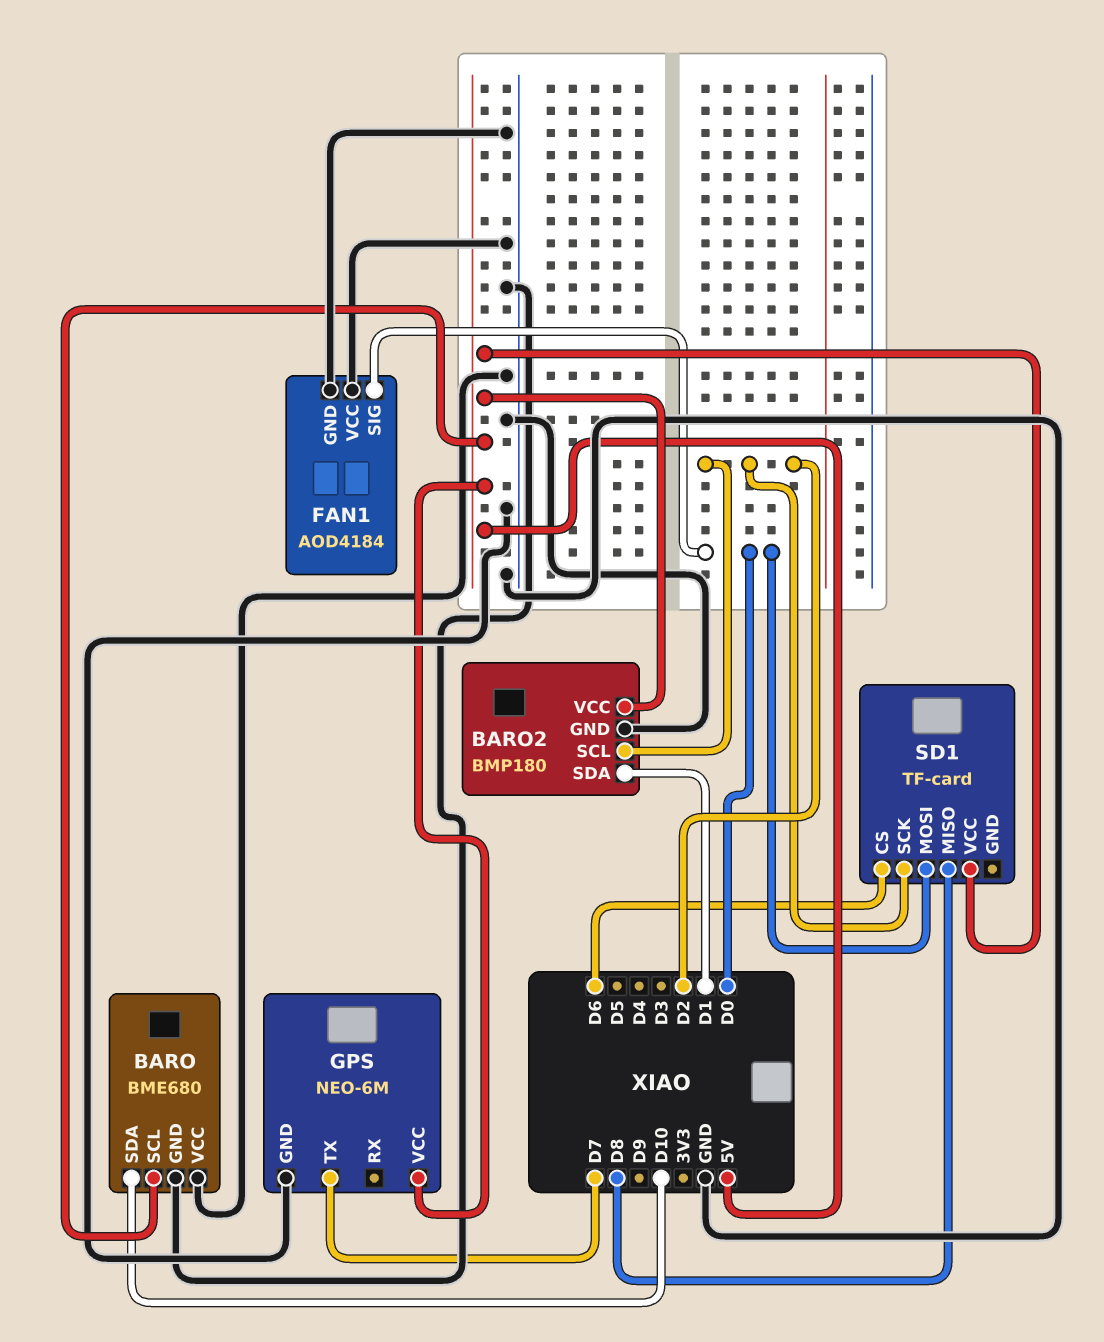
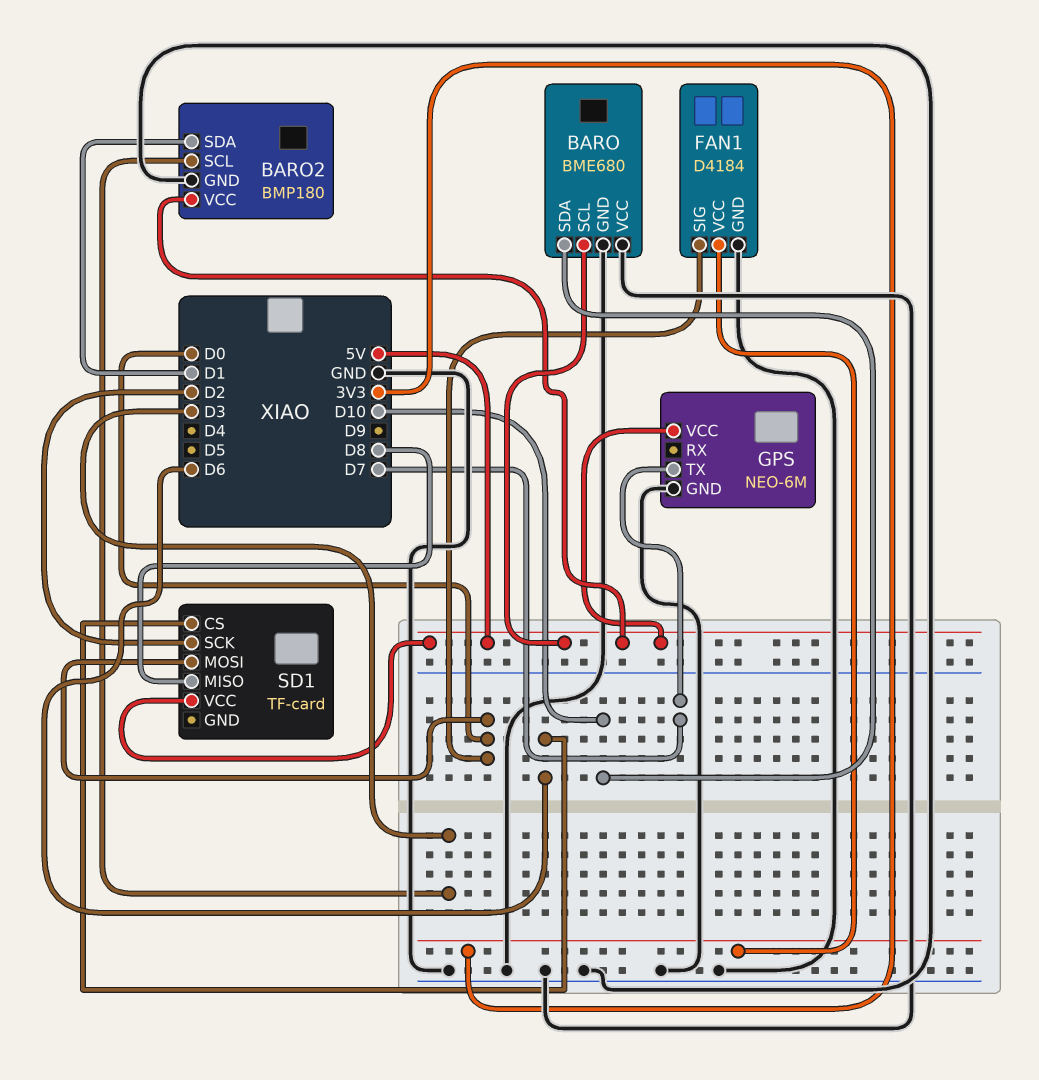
BARO2 pin SCL: D2 -> D3
FAN1: AOD4184 -> D4184
FAN1 pin VCC: GND -> 3V3

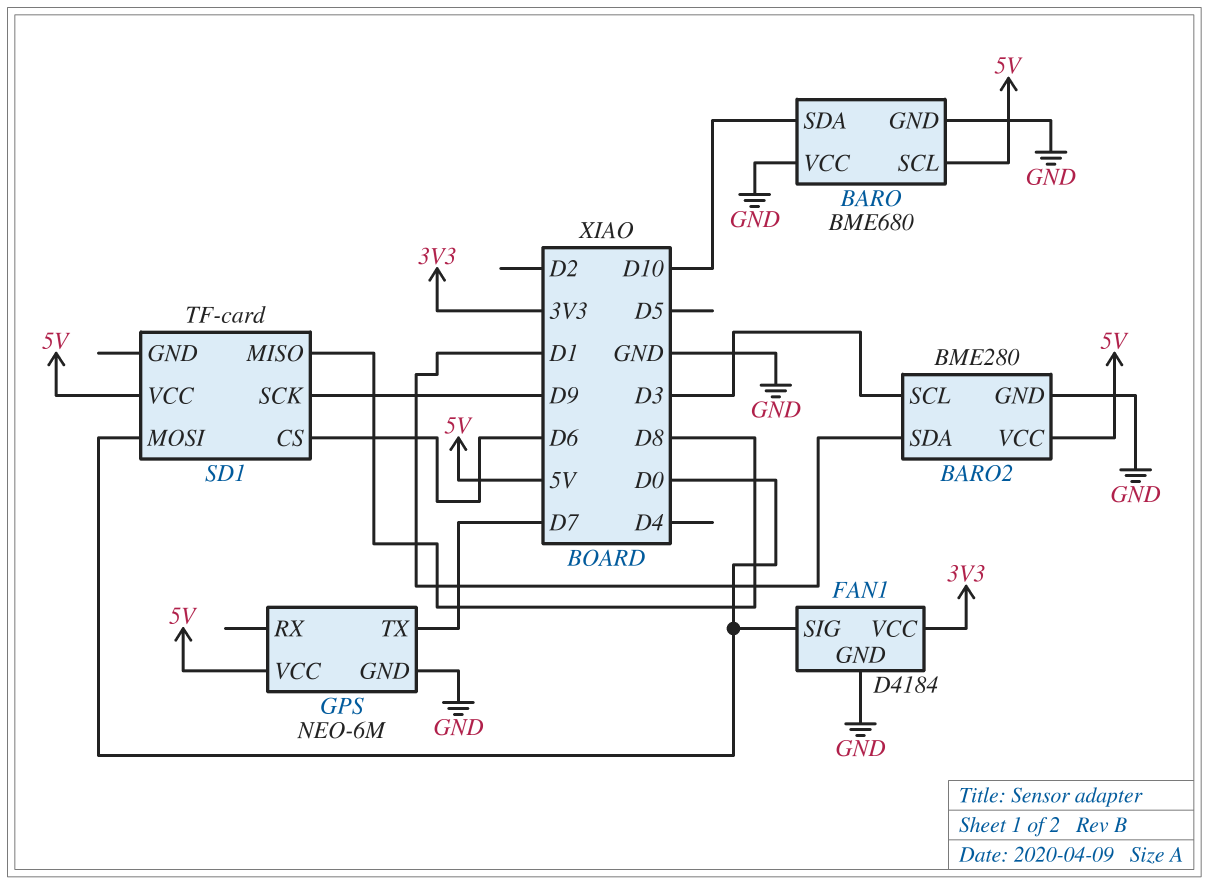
BARO2: BMP180 -> BME280
SD1 pin SCK: D2 -> D9

